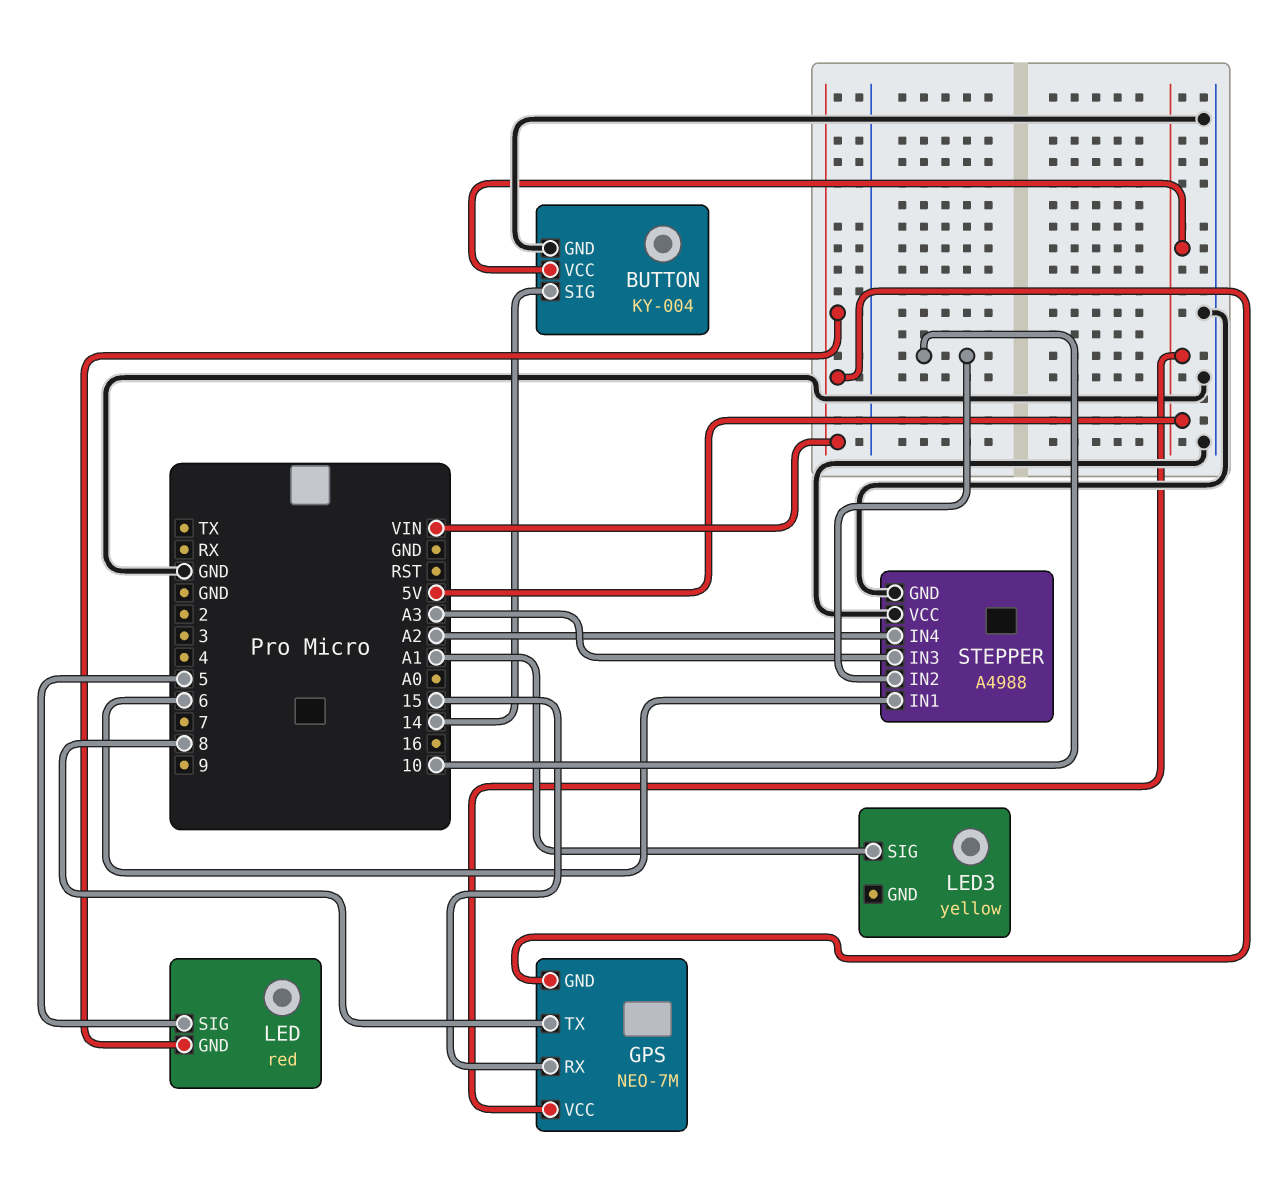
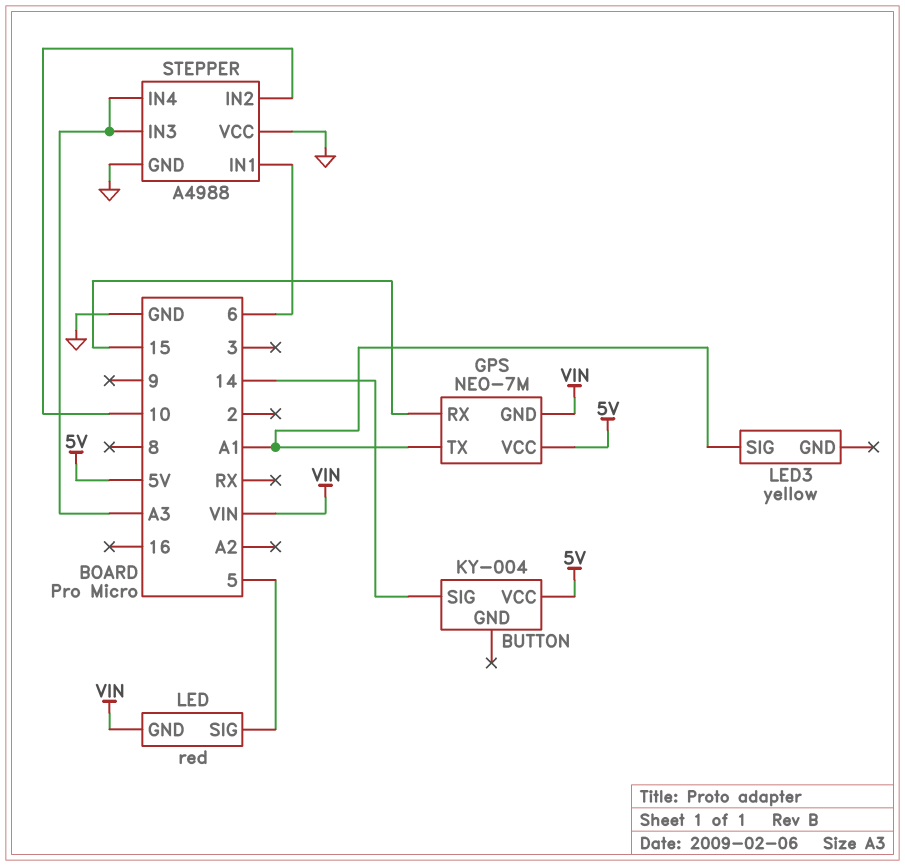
BUTTON pin GND: GND -> none
GPS pin TX: 8 -> A1
STEPPER pin IN4: A2 -> A3

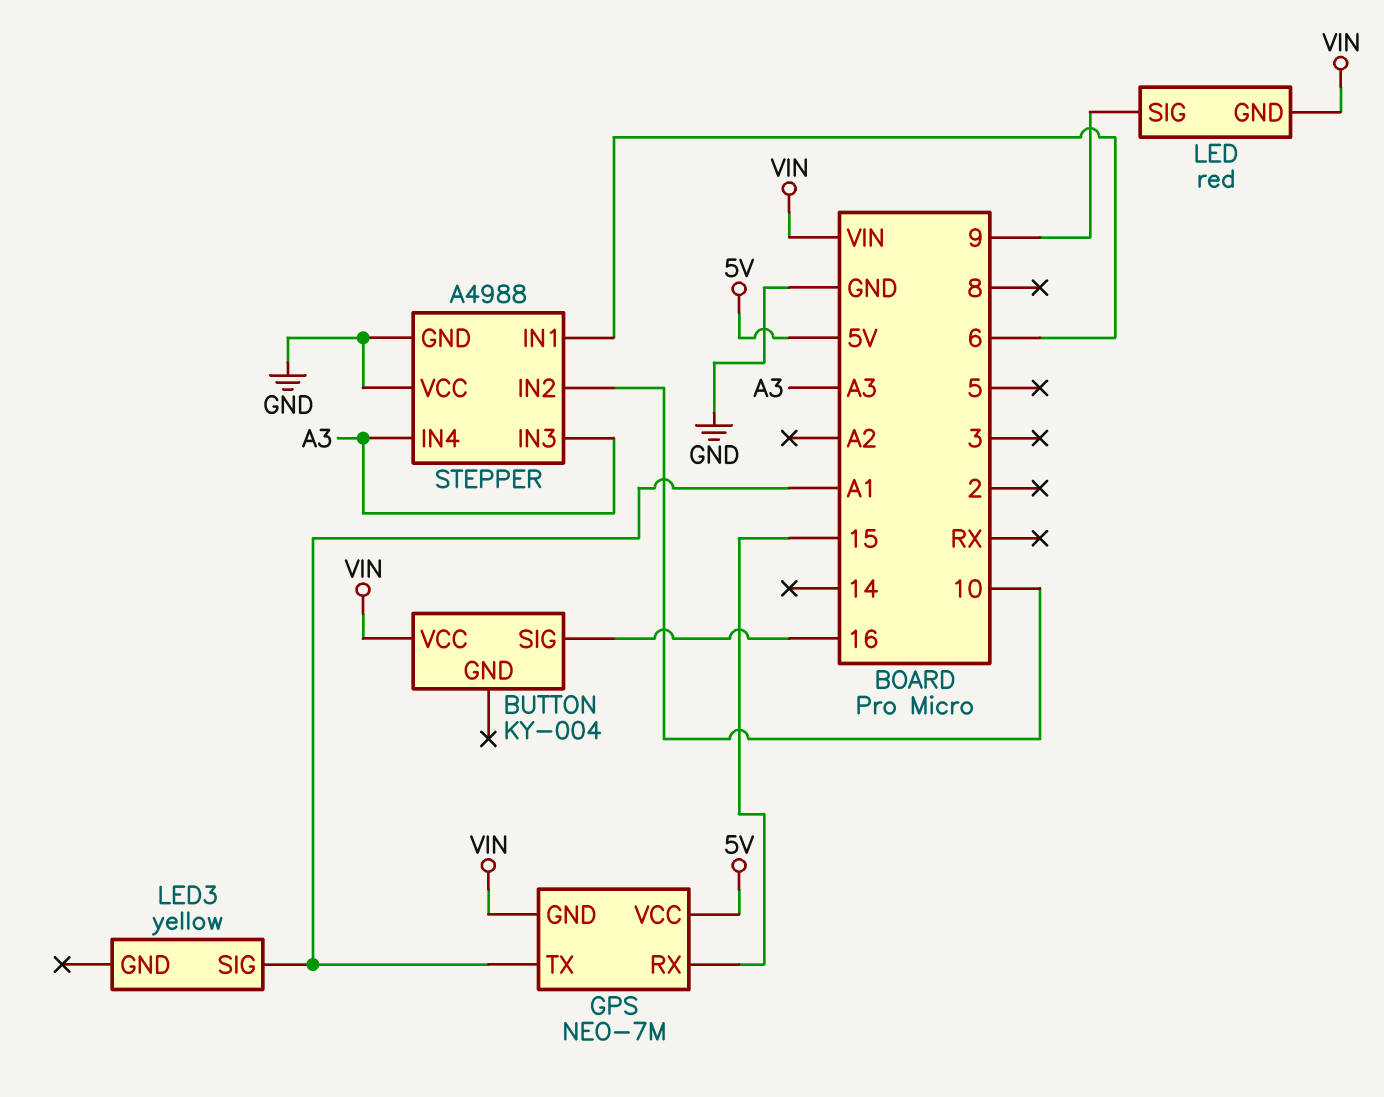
BUTTON pin SIG: 14 -> 16
BUTTON pin VCC: 5V -> VIN
LED pin SIG: 5 -> 9

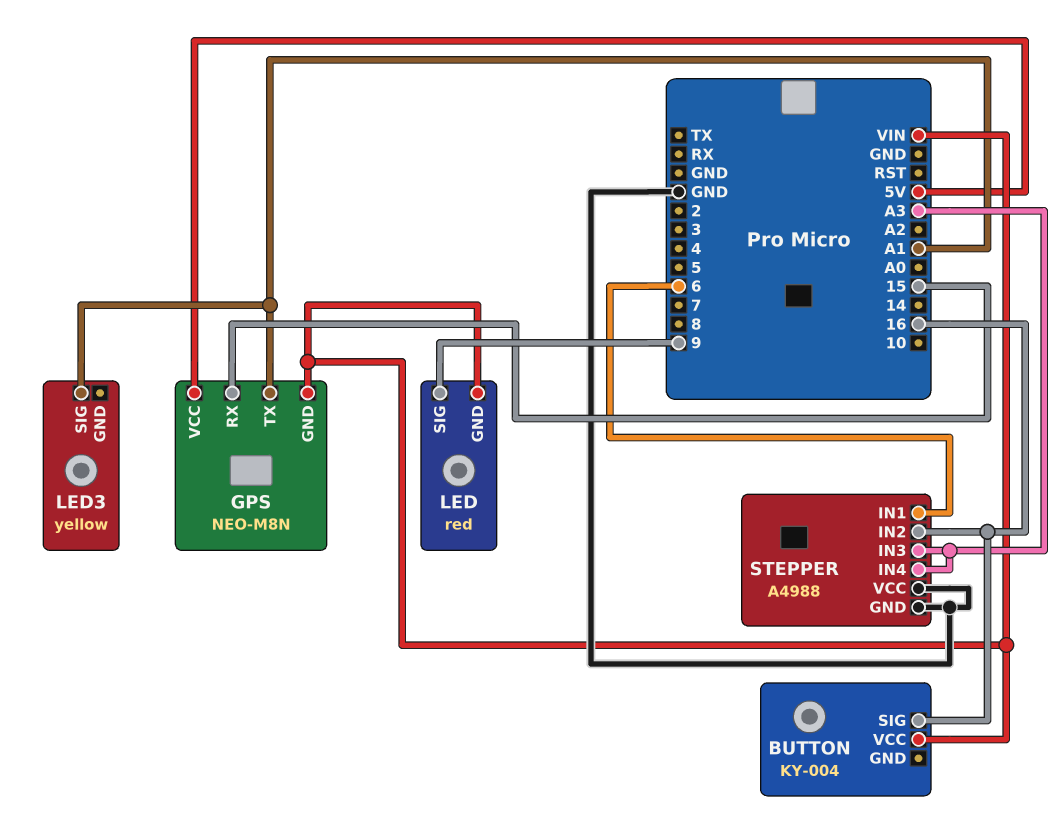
GPS: NEO-7M -> NEO-M8N
STEPPER pin IN2: 10 -> 16

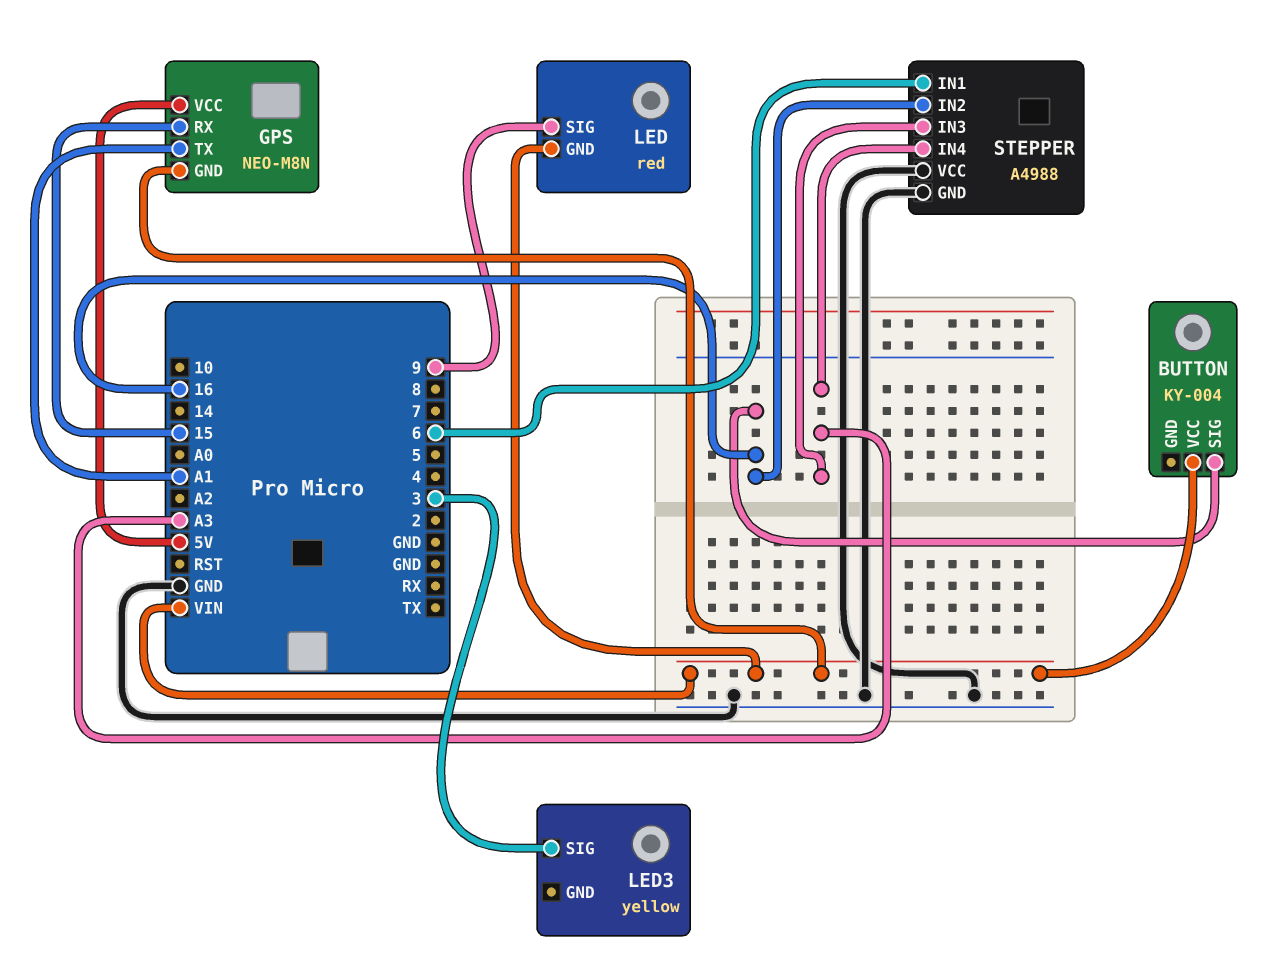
LED3 pin SIG: A1 -> 3

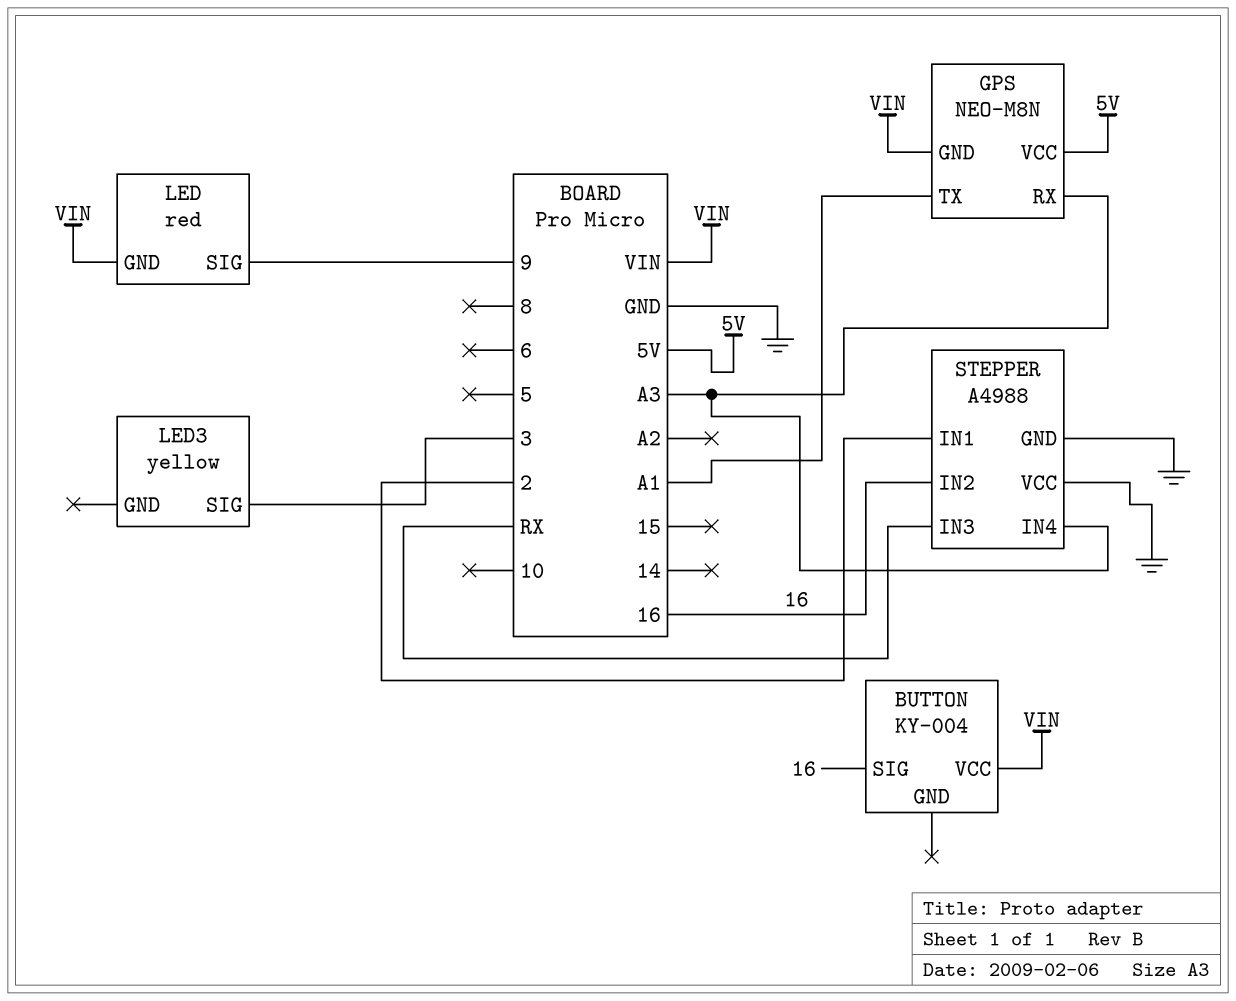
GPS pin RX: 15 -> A3
STEPPER pin IN1: 6 -> 2
STEPPER pin IN3: A3 -> RX

